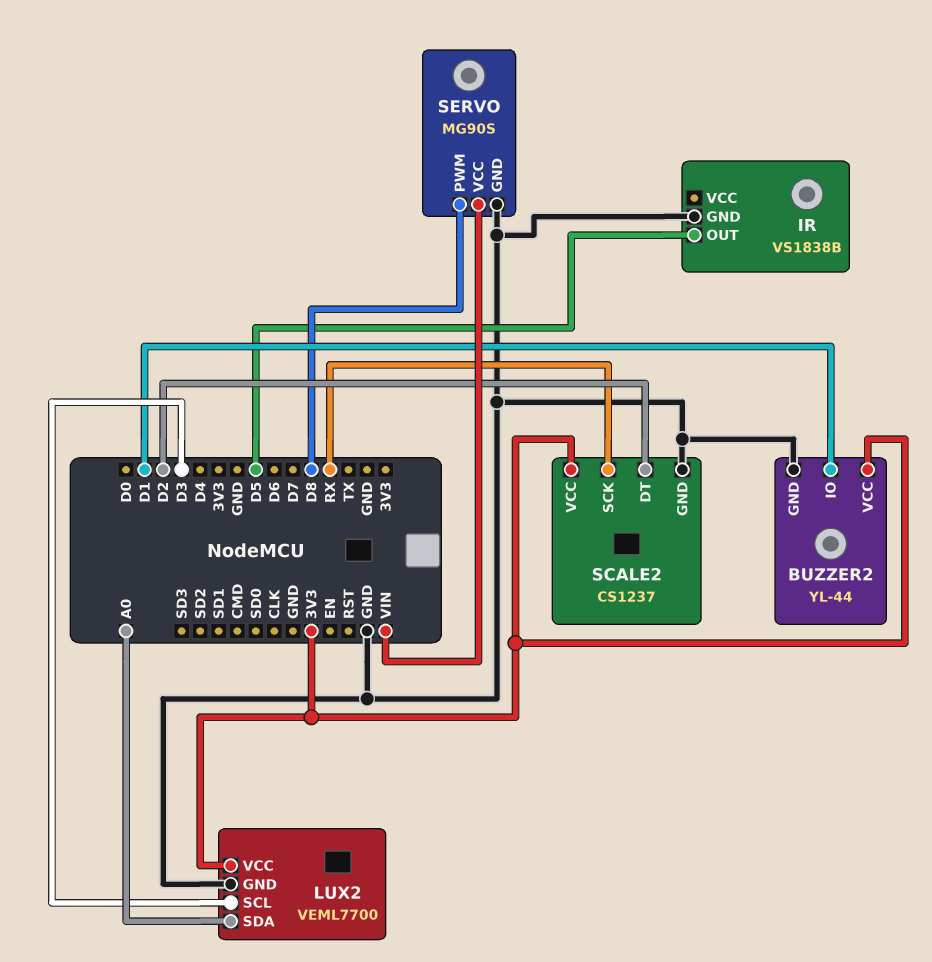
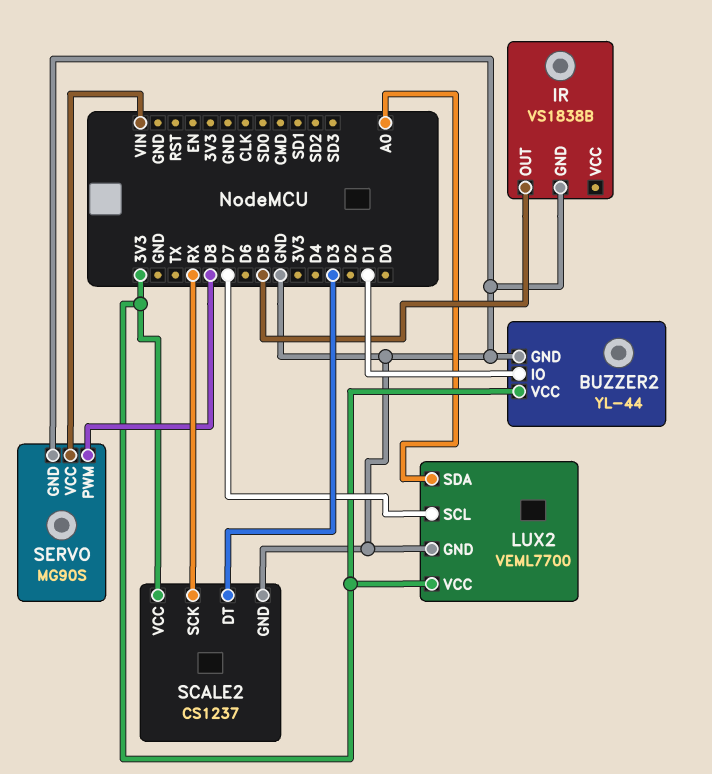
LUX2 pin SCL: D3 -> D7
SCALE2 pin DT: D2 -> D3

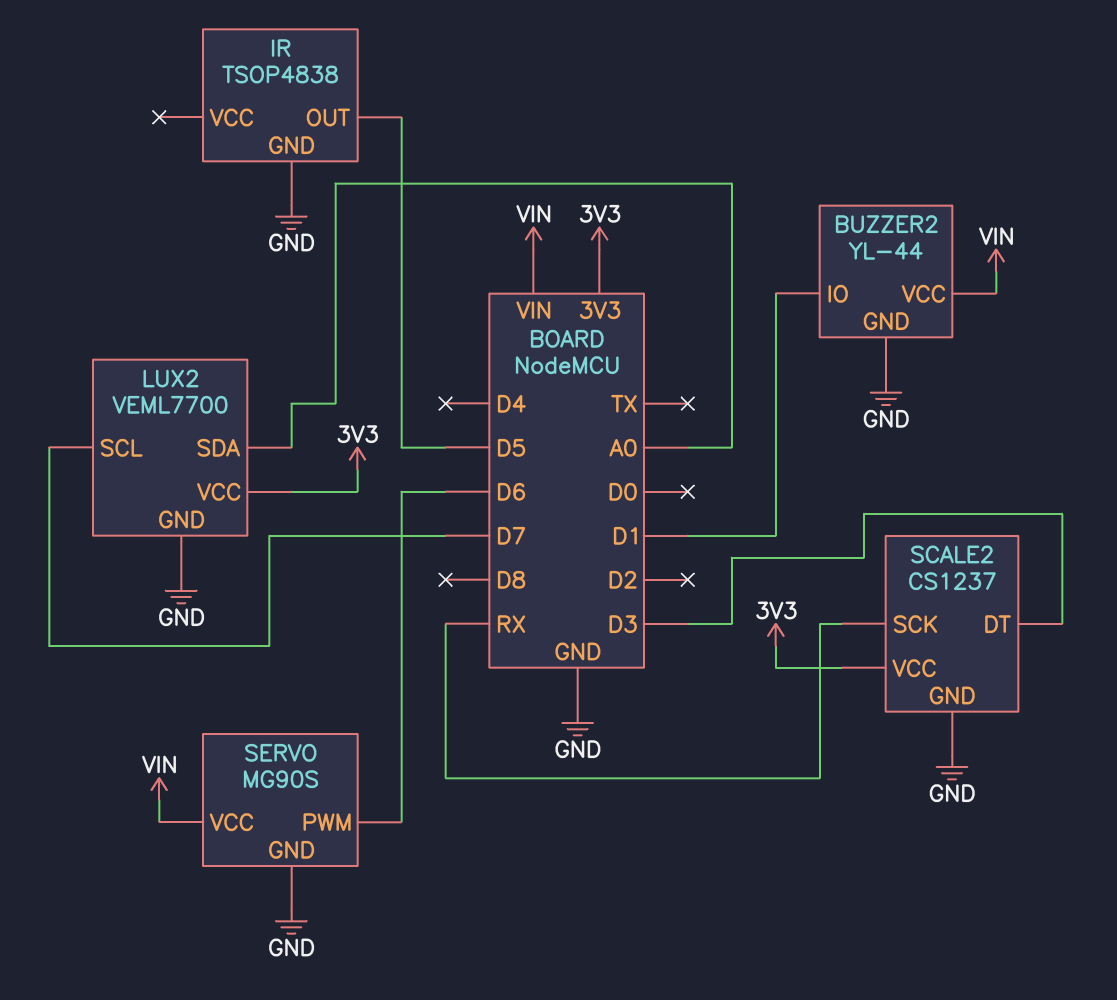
BUZZER2 pin VCC: 3V3 -> VIN
IR: VS1838B -> TSOP4838
SERVO pin PWM: D8 -> D6

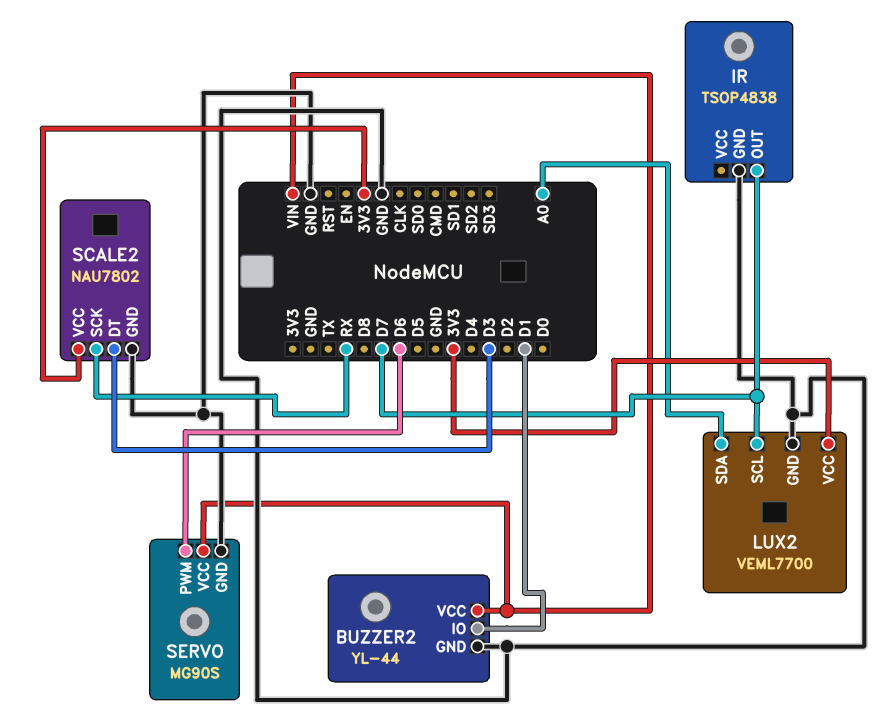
IR pin OUT: D5 -> D7
SCALE2: CS1237 -> NAU7802

